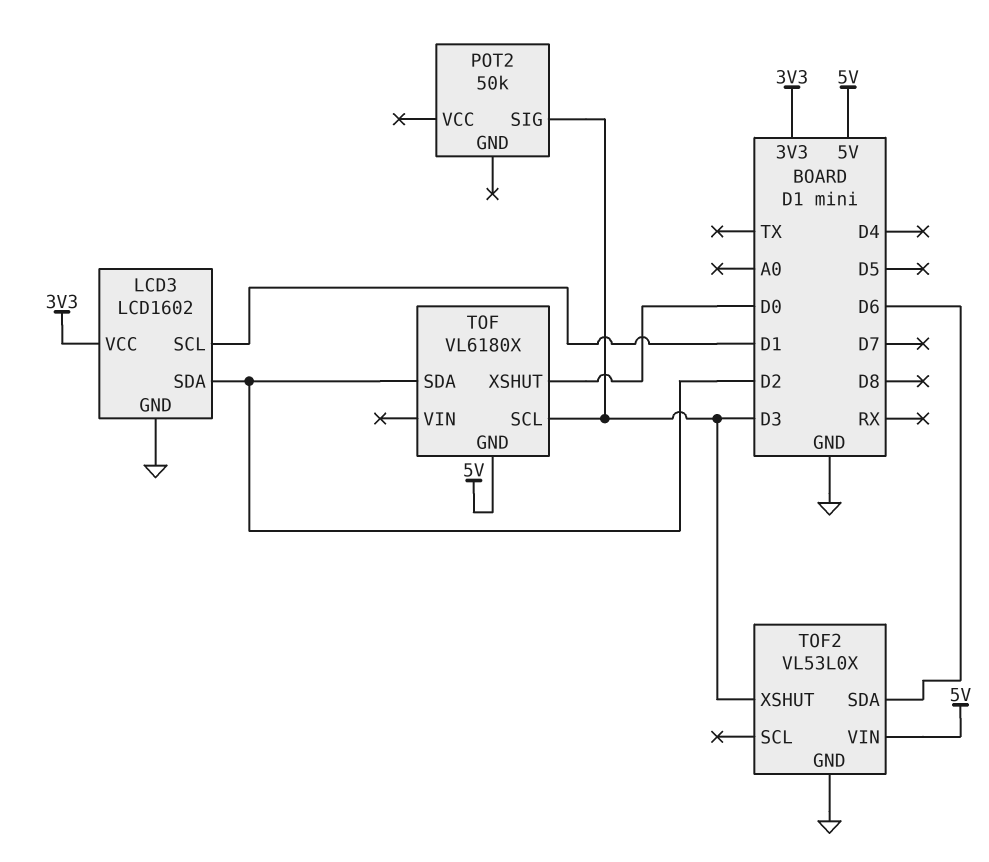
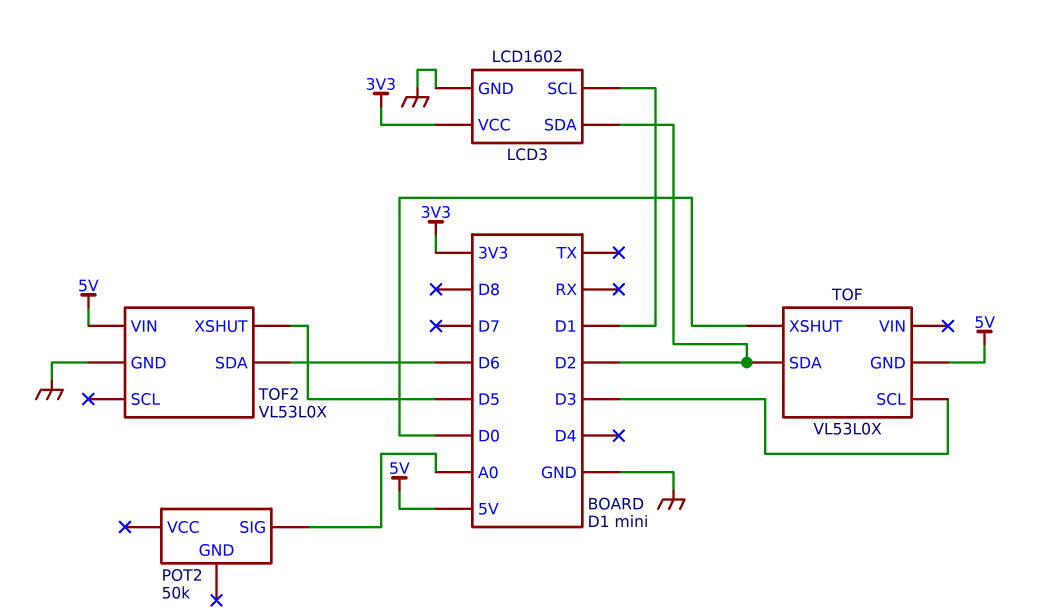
POT2 pin SIG: D3 -> A0
TOF: VL6180X -> VL53L0X
TOF2 pin XSHUT: D3 -> D5

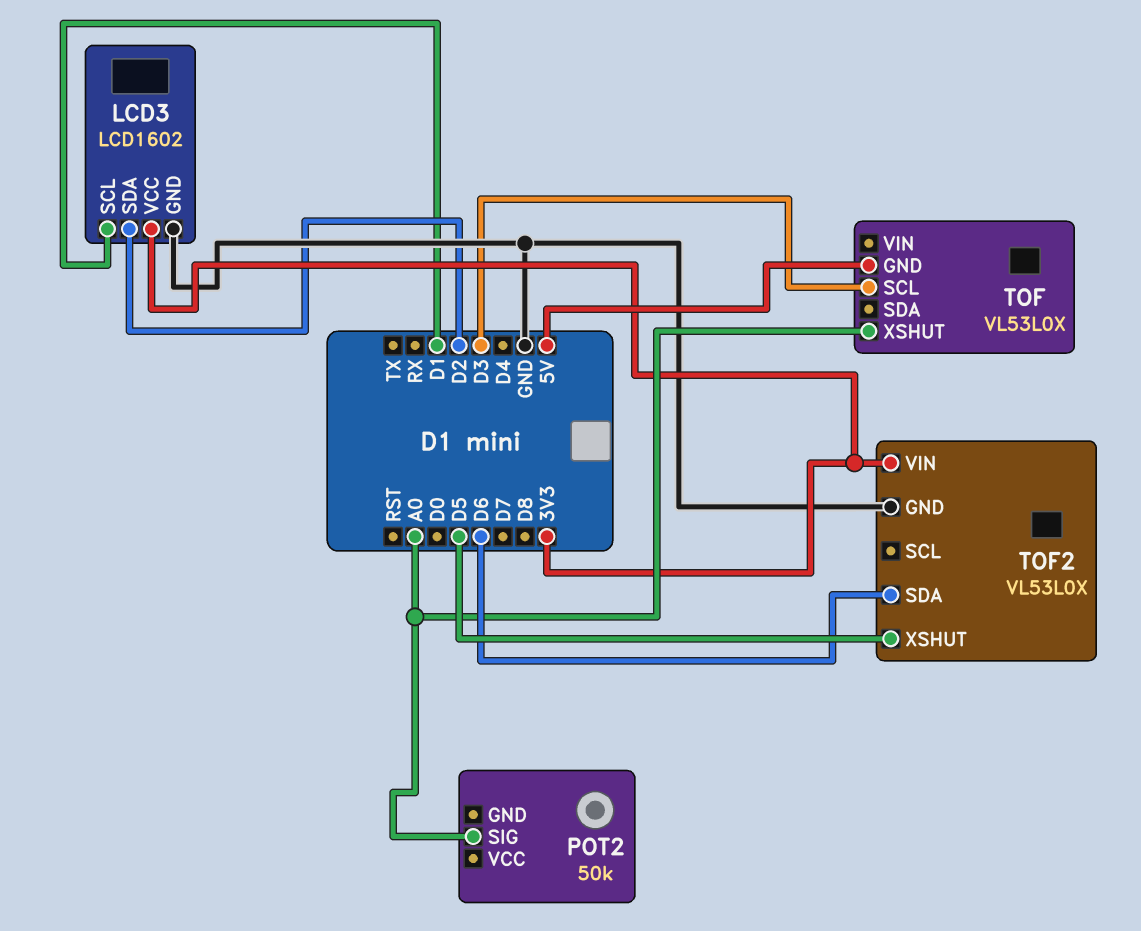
TOF pin SDA: D2 -> none
TOF pin XSHUT: D0 -> A0
TOF2 pin VIN: 5V -> 3V3

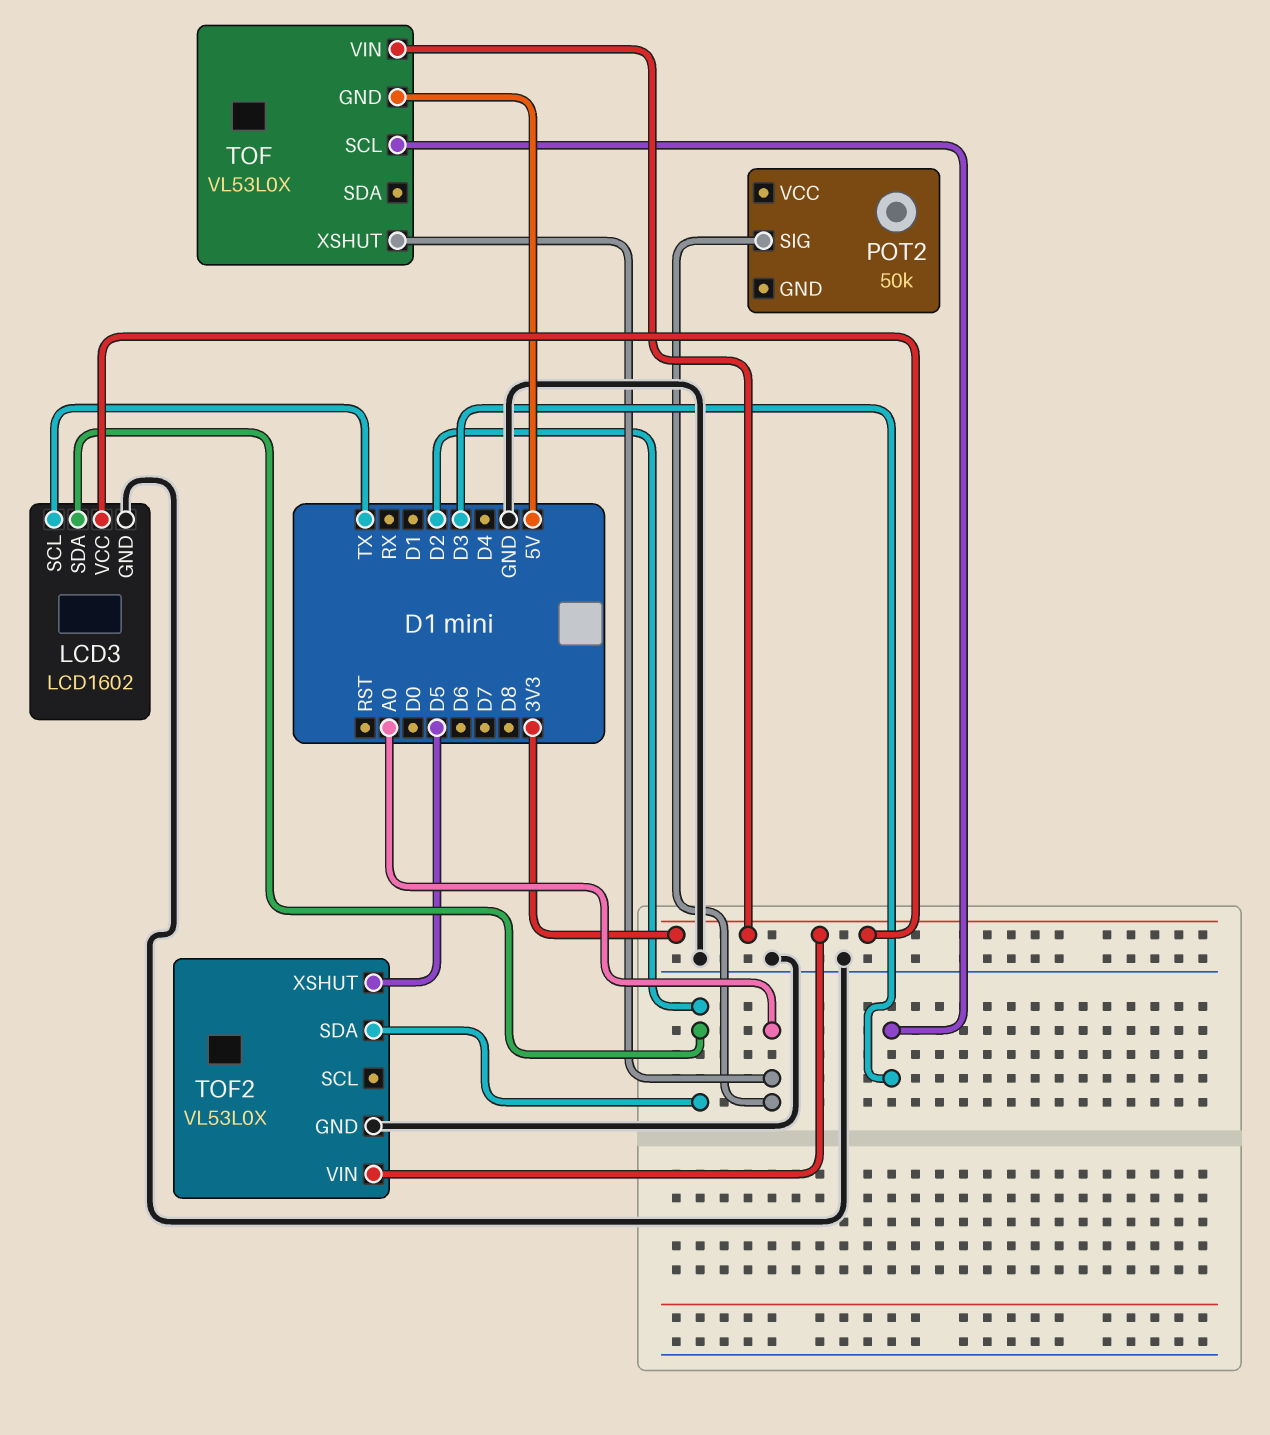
LCD3 pin SCL: D1 -> TX
TOF pin VIN: none -> 3V3
TOF2 pin SDA: D6 -> D2

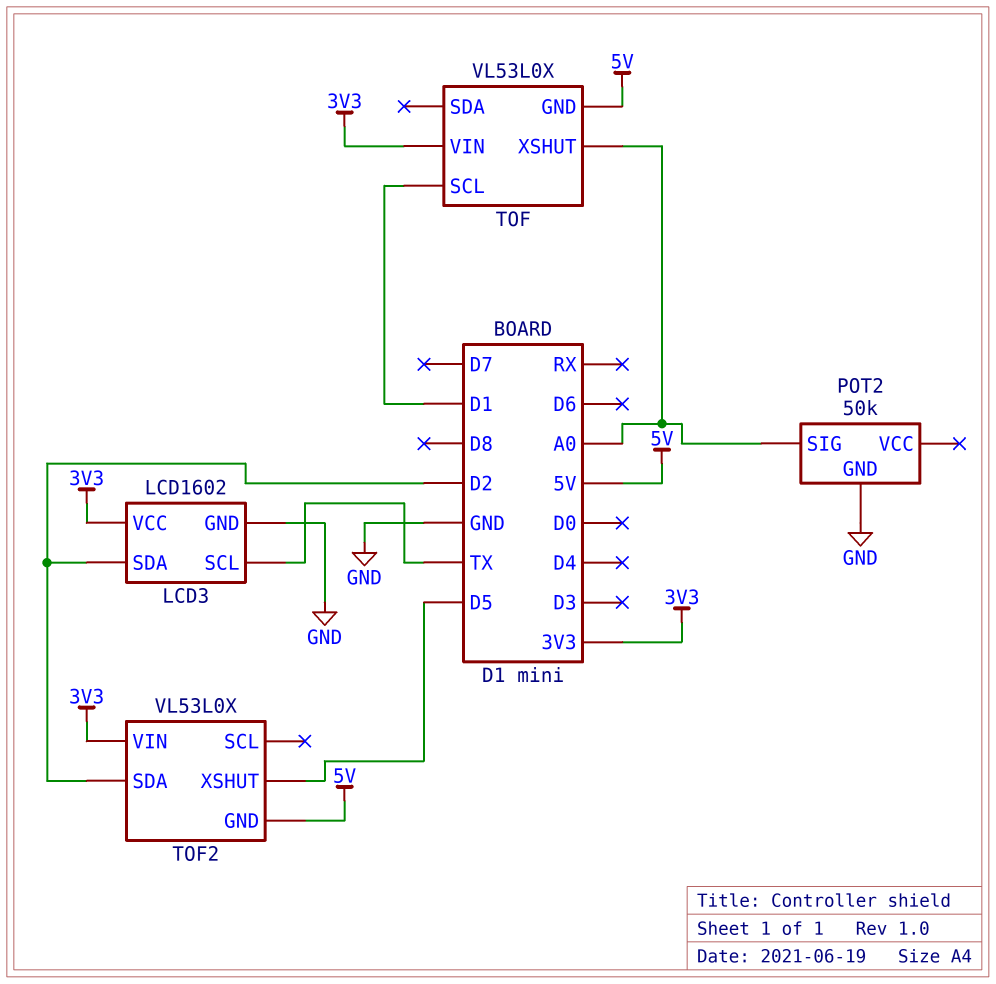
POT2 pin GND: none -> GND
TOF pin SCL: D3 -> D1
TOF2 pin GND: GND -> 5V

